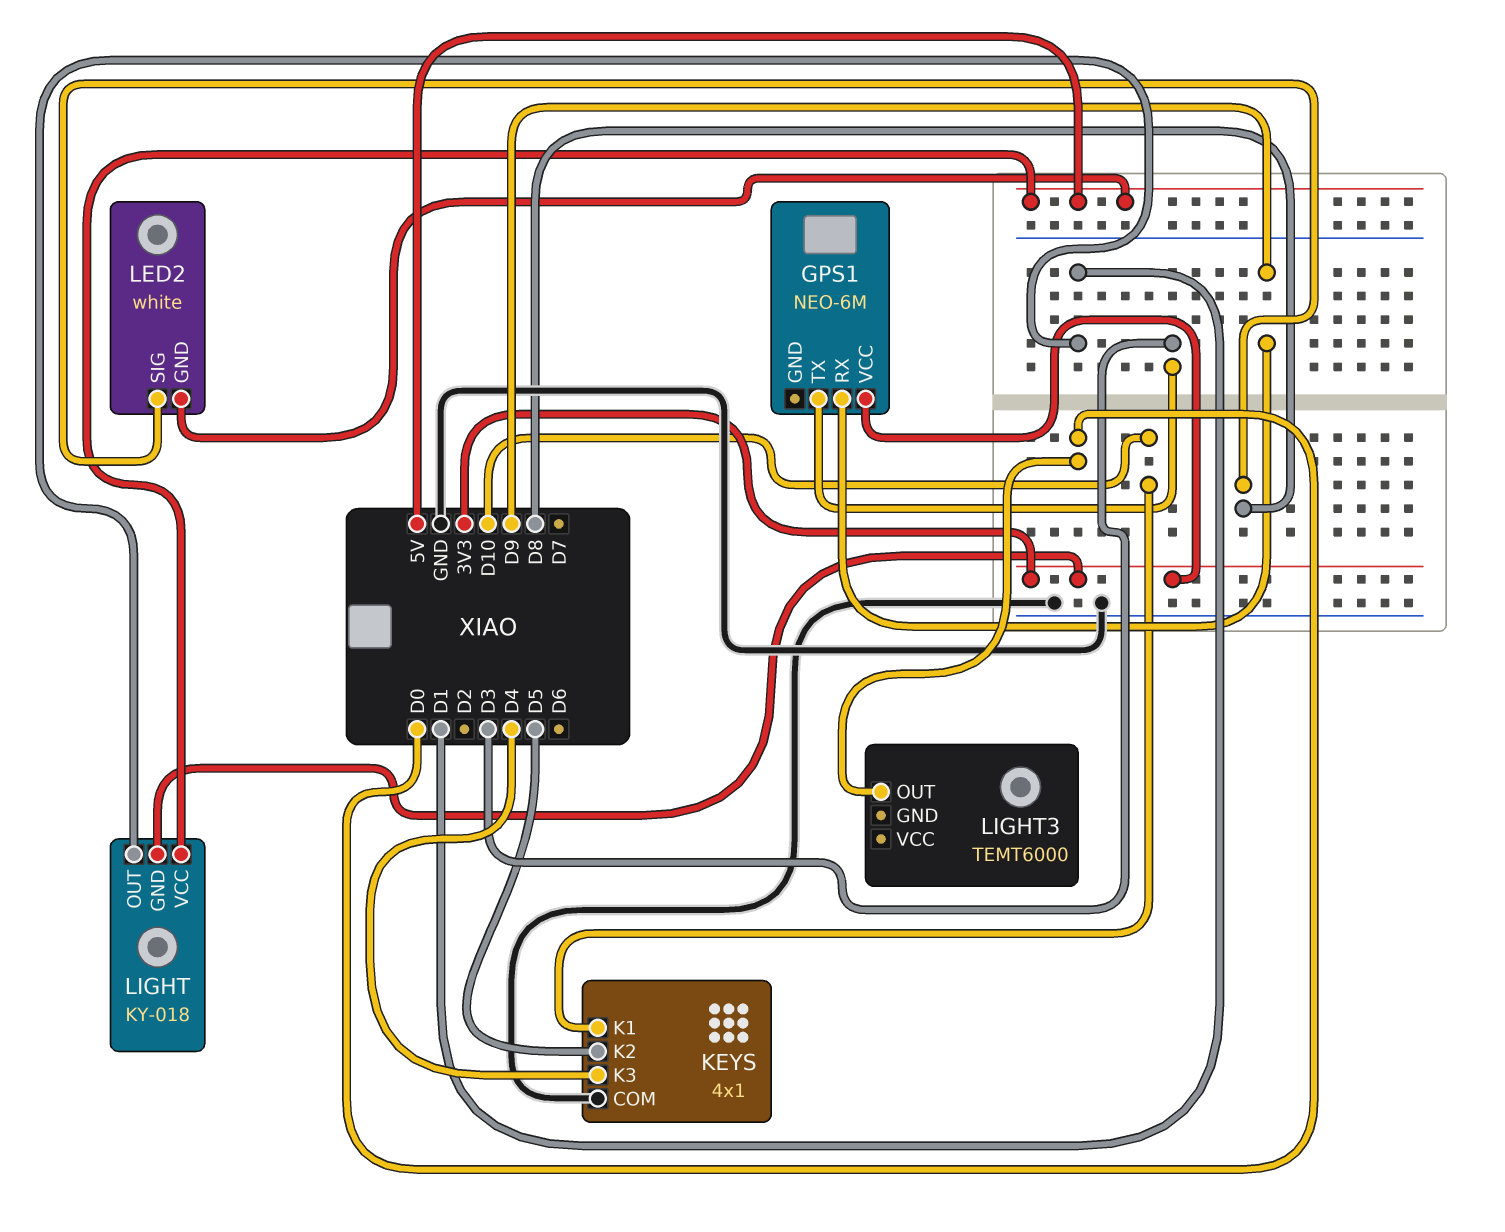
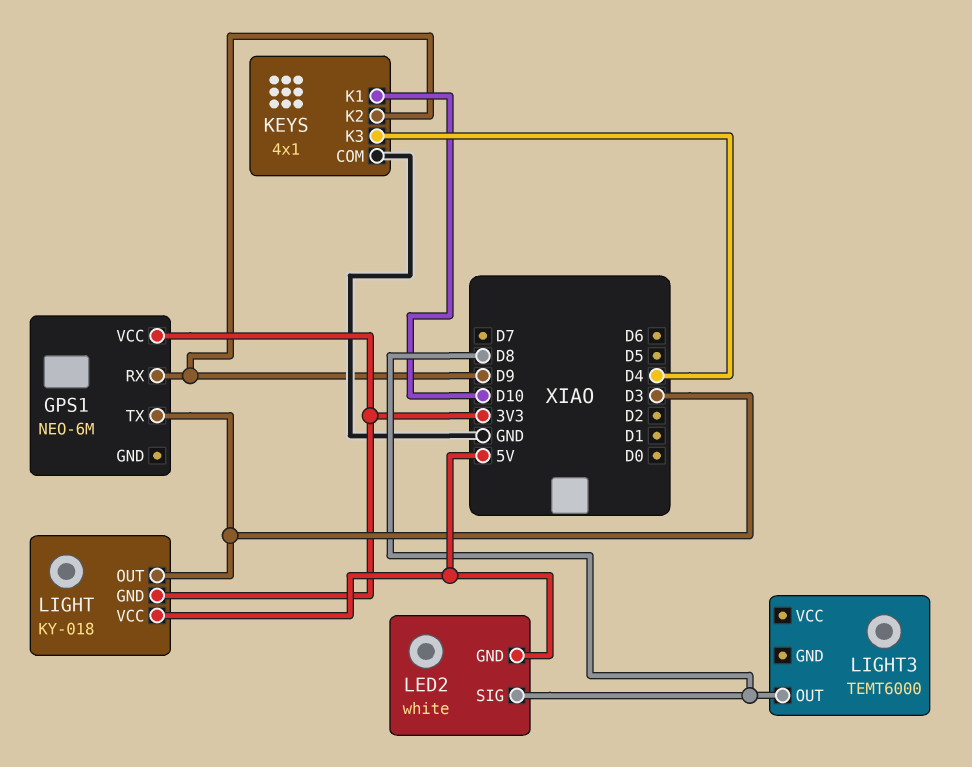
KEYS pin K2: D5 -> D9
LIGHT pin OUT: D1 -> D3
LIGHT3 pin OUT: D0 -> D8

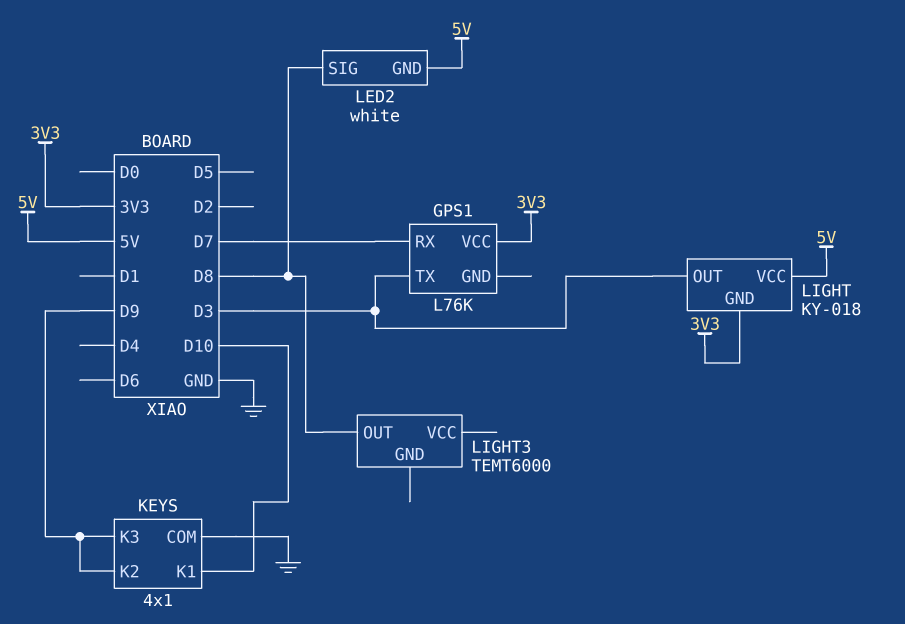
GPS1: NEO-6M -> L76K
GPS1 pin RX: D9 -> D7
KEYS pin K3: D4 -> D9

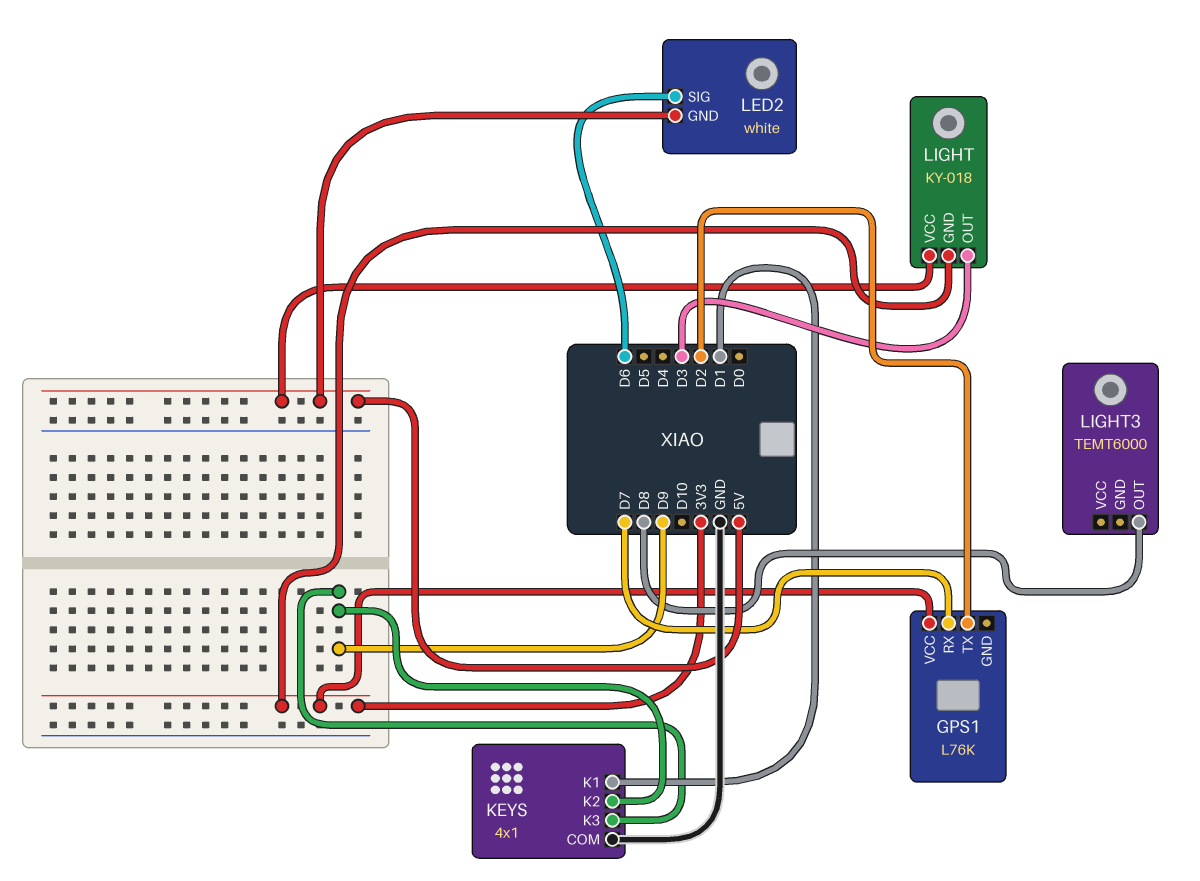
GPS1 pin TX: D3 -> D2
KEYS pin K1: D10 -> D1
LED2 pin SIG: D8 -> D6

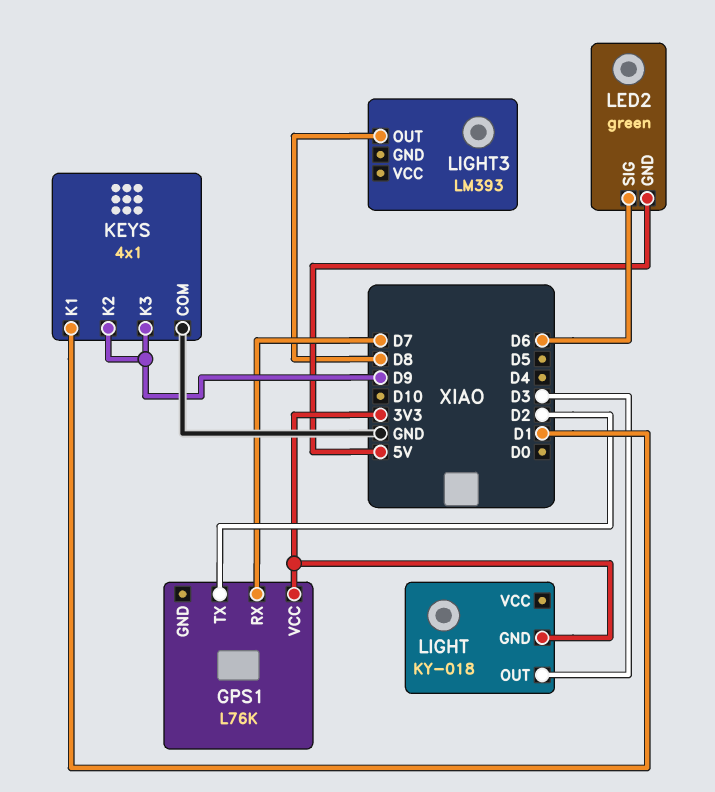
LED2: white -> green
LIGHT pin VCC: 5V -> none
LIGHT3: TEMT6000 -> LM393

